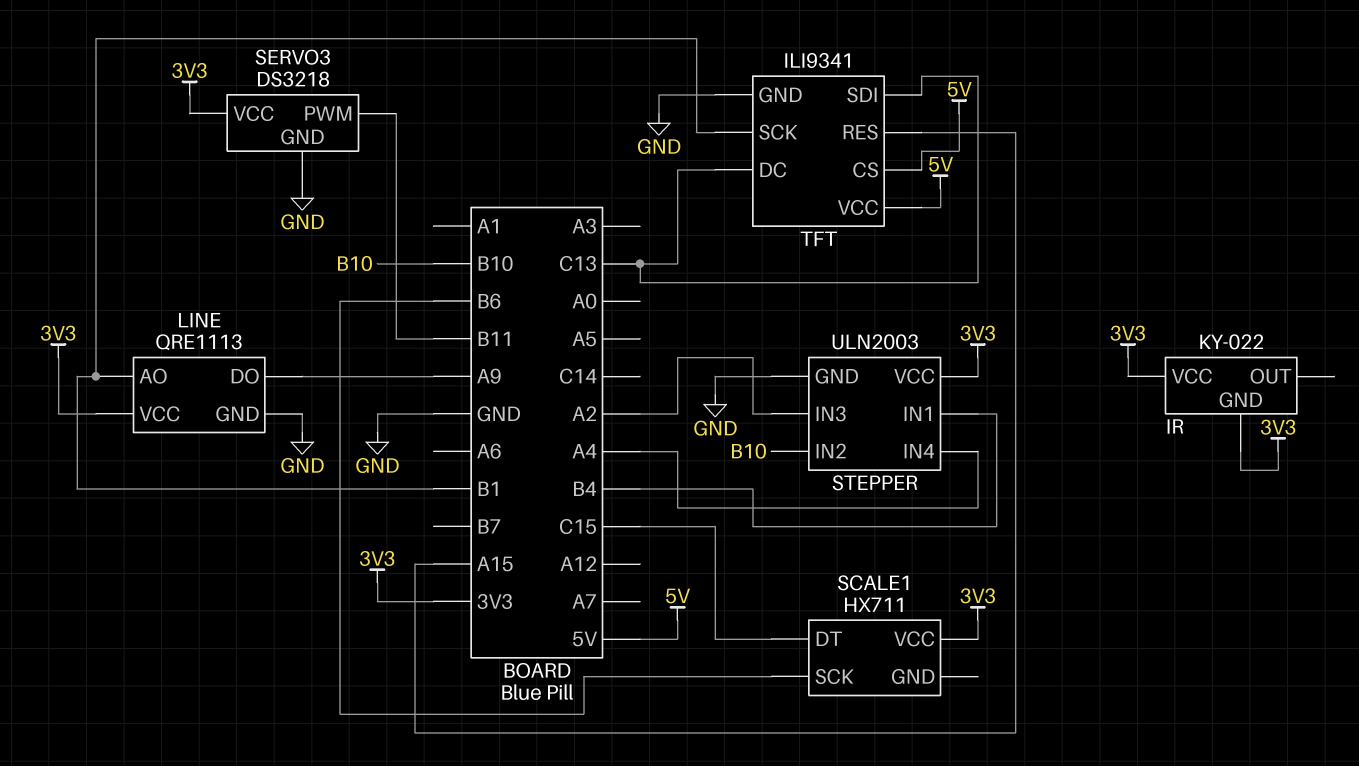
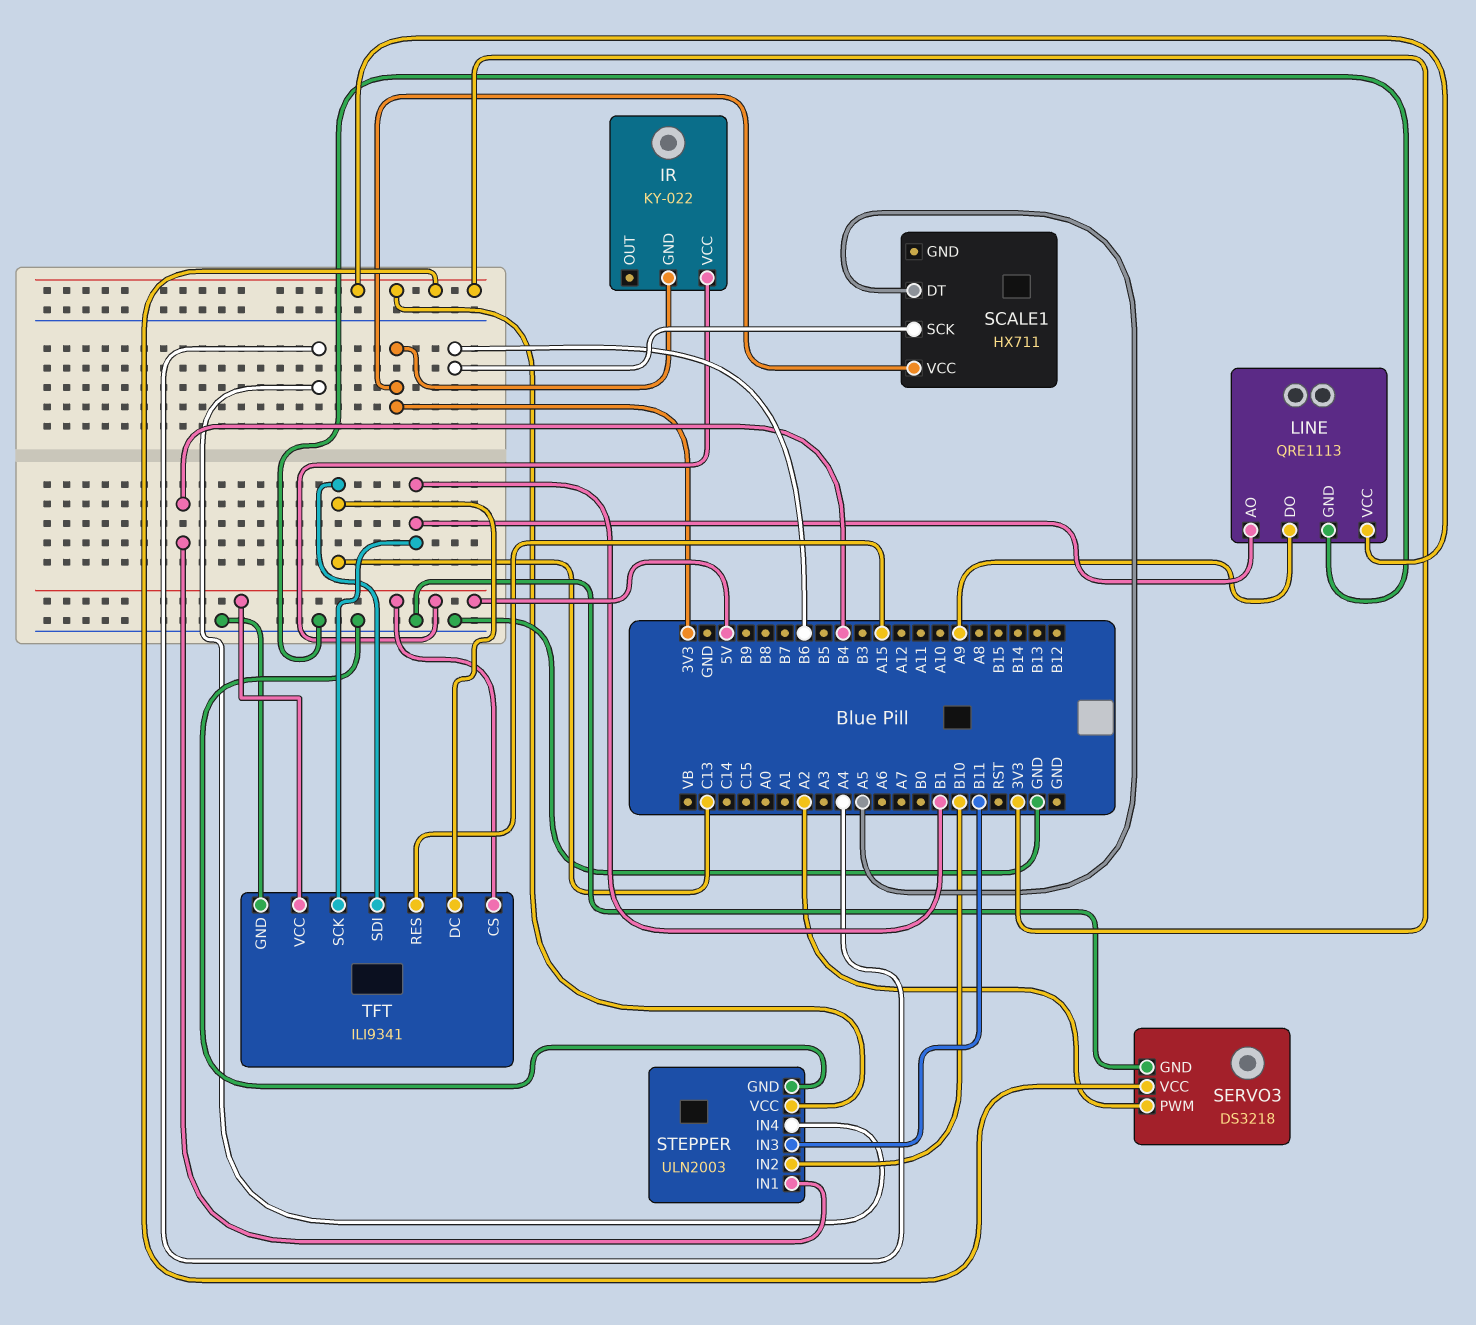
IR pin VCC: 3V3 -> 5V
SCALE1 pin DT: C15 -> A5
SERVO3 pin PWM: B11 -> A2
STEPPER pin IN3: A2 -> B11

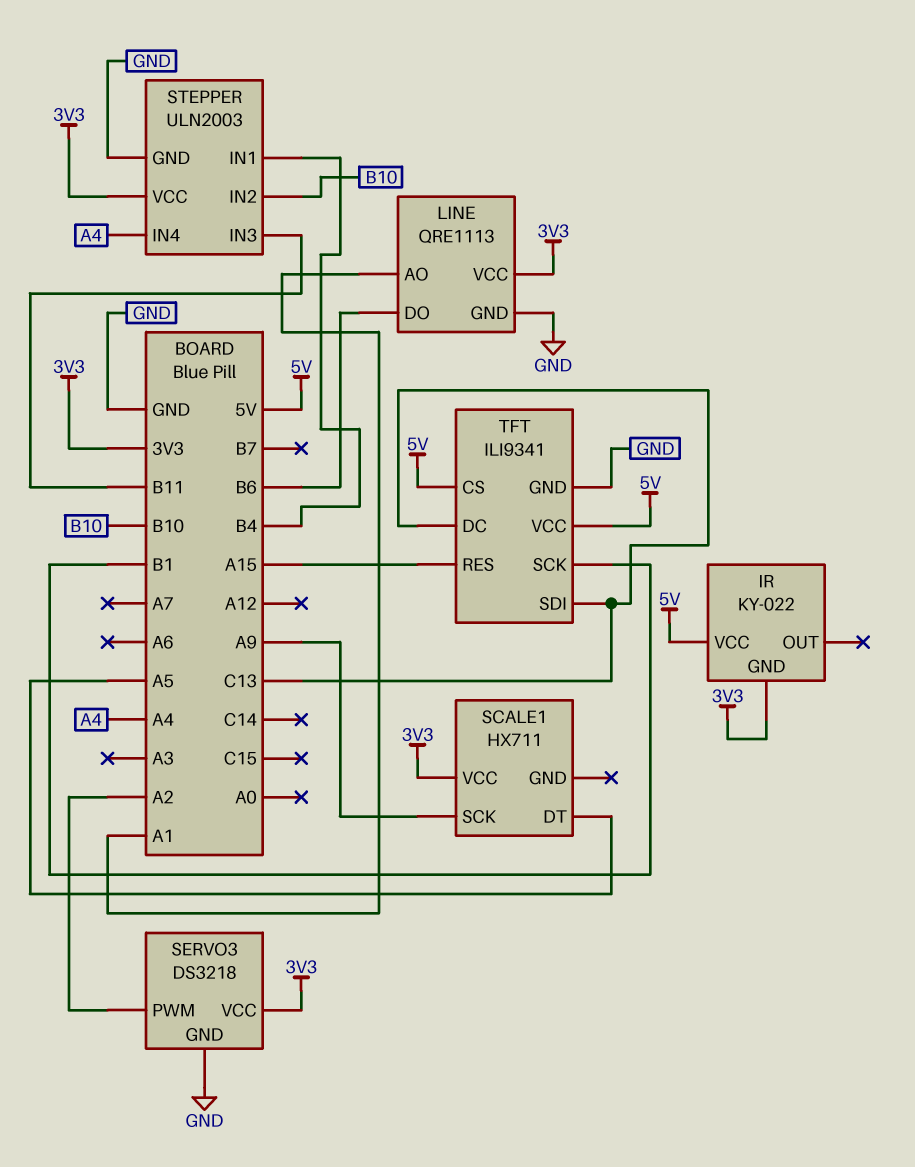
LINE pin AO: B1 -> A1
LINE pin DO: A9 -> B6
SCALE1 pin SCK: B6 -> A9

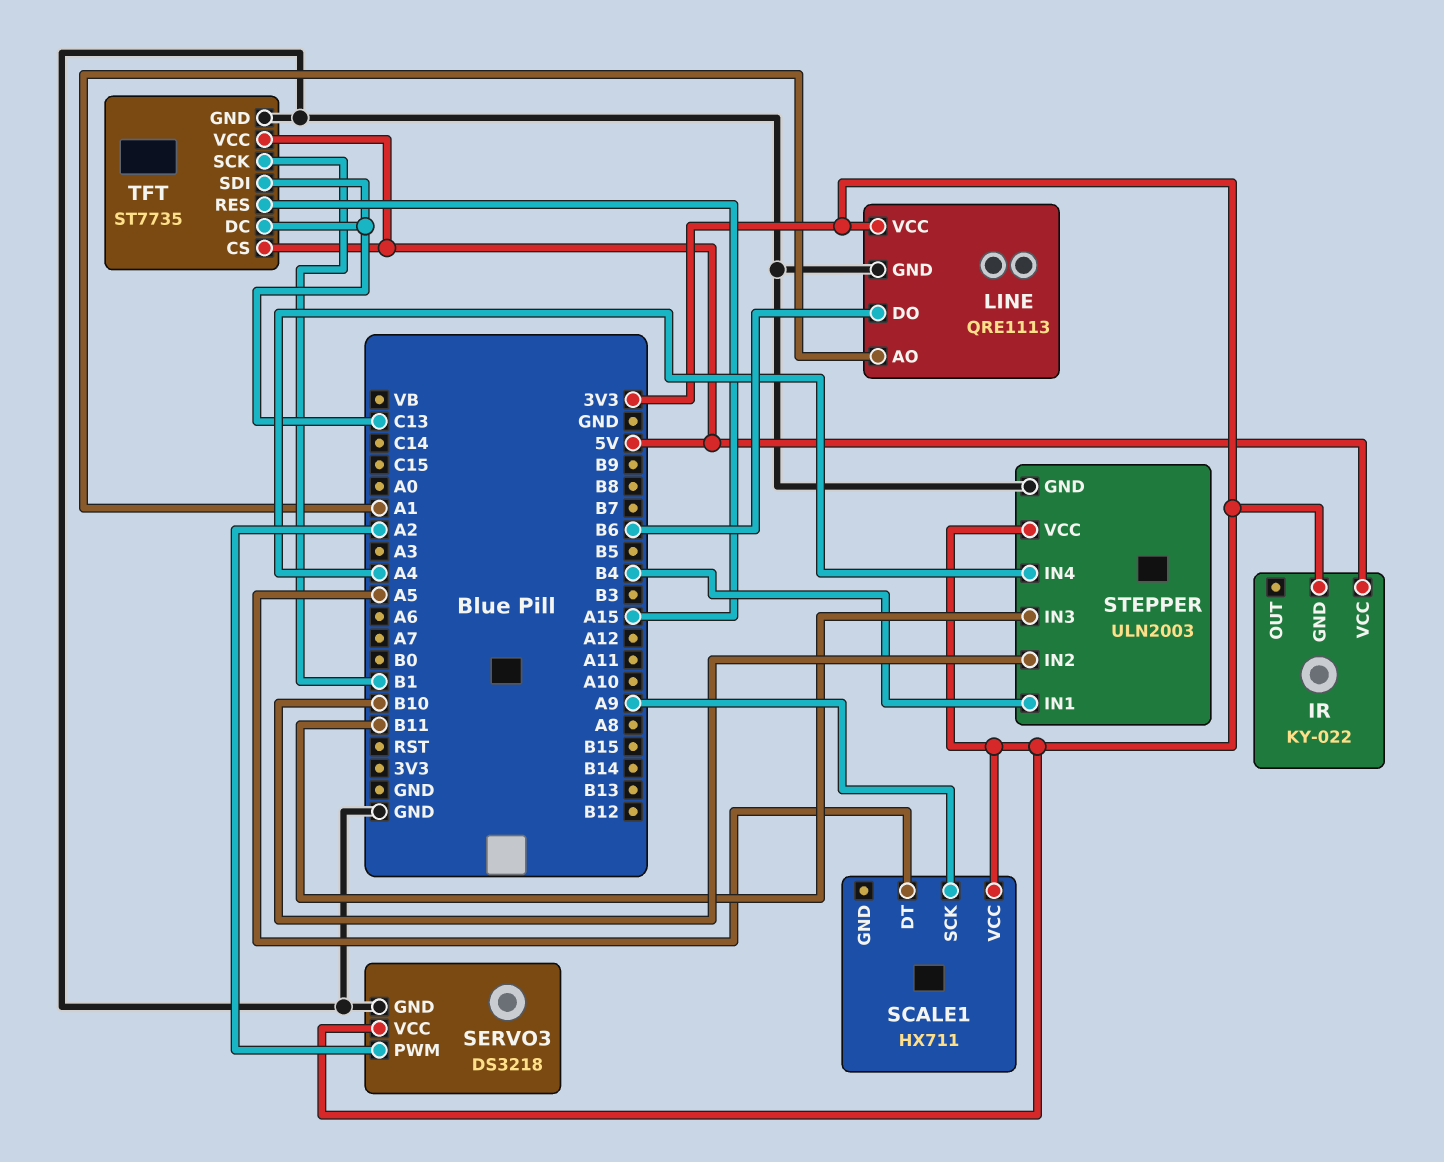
TFT: ILI9341 -> ST7735

